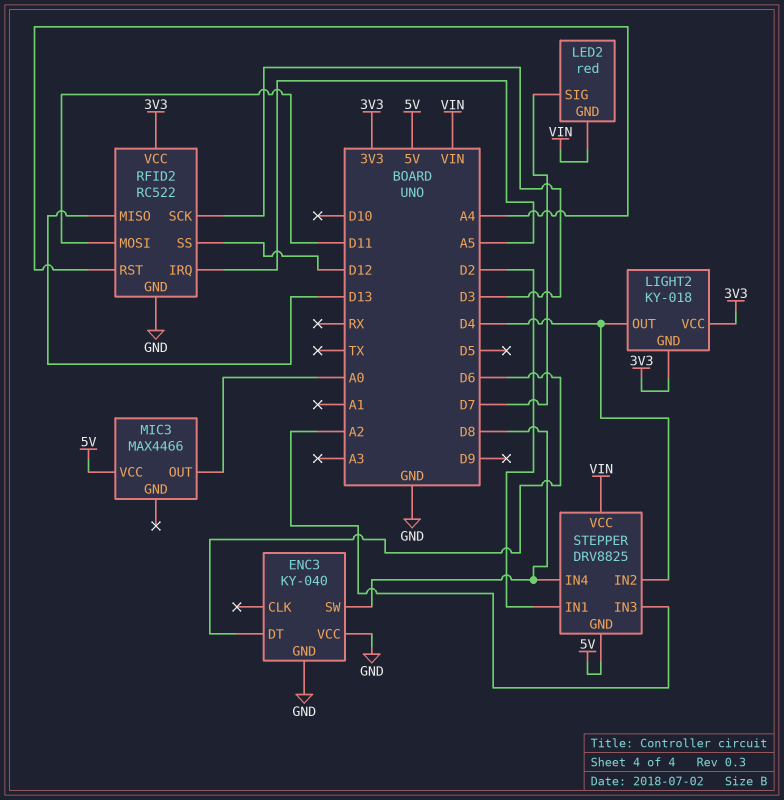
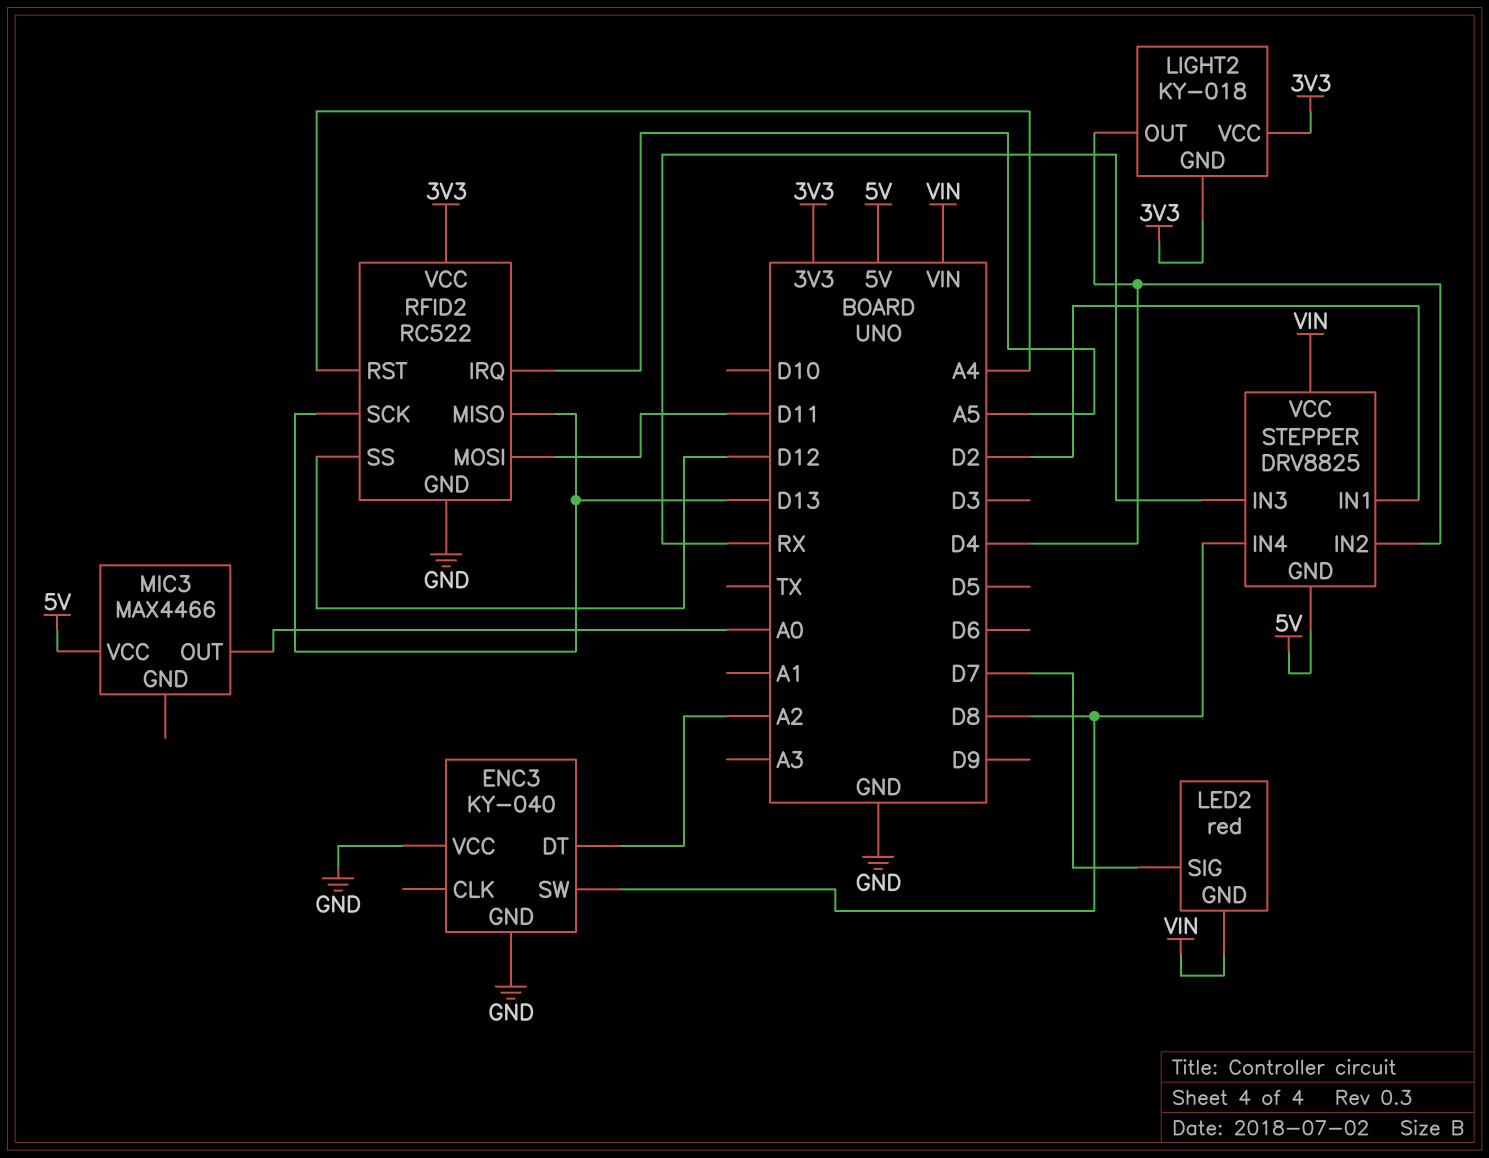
ENC3 pin DT: D6 -> A2
RFID2 pin SCK: D3 -> D13
STEPPER pin IN3: A2 -> RX

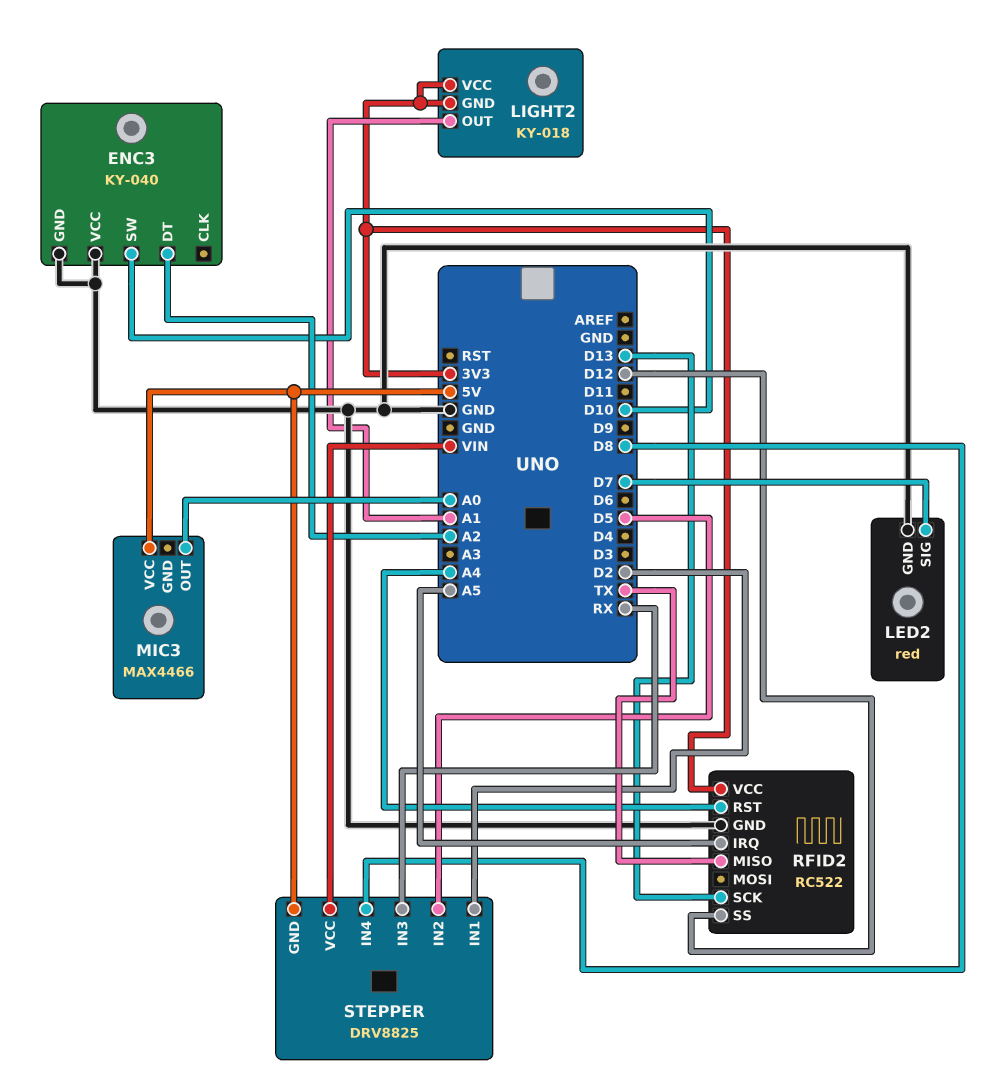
ENC3 pin SW: D8 -> D10
LED2 pin GND: VIN -> GND
LIGHT2 pin OUT: D4 -> A1
RFID2 pin MISO: D13 -> TX
RFID2 pin MOSI: D11 -> none
STEPPER pin IN2: D4 -> D5

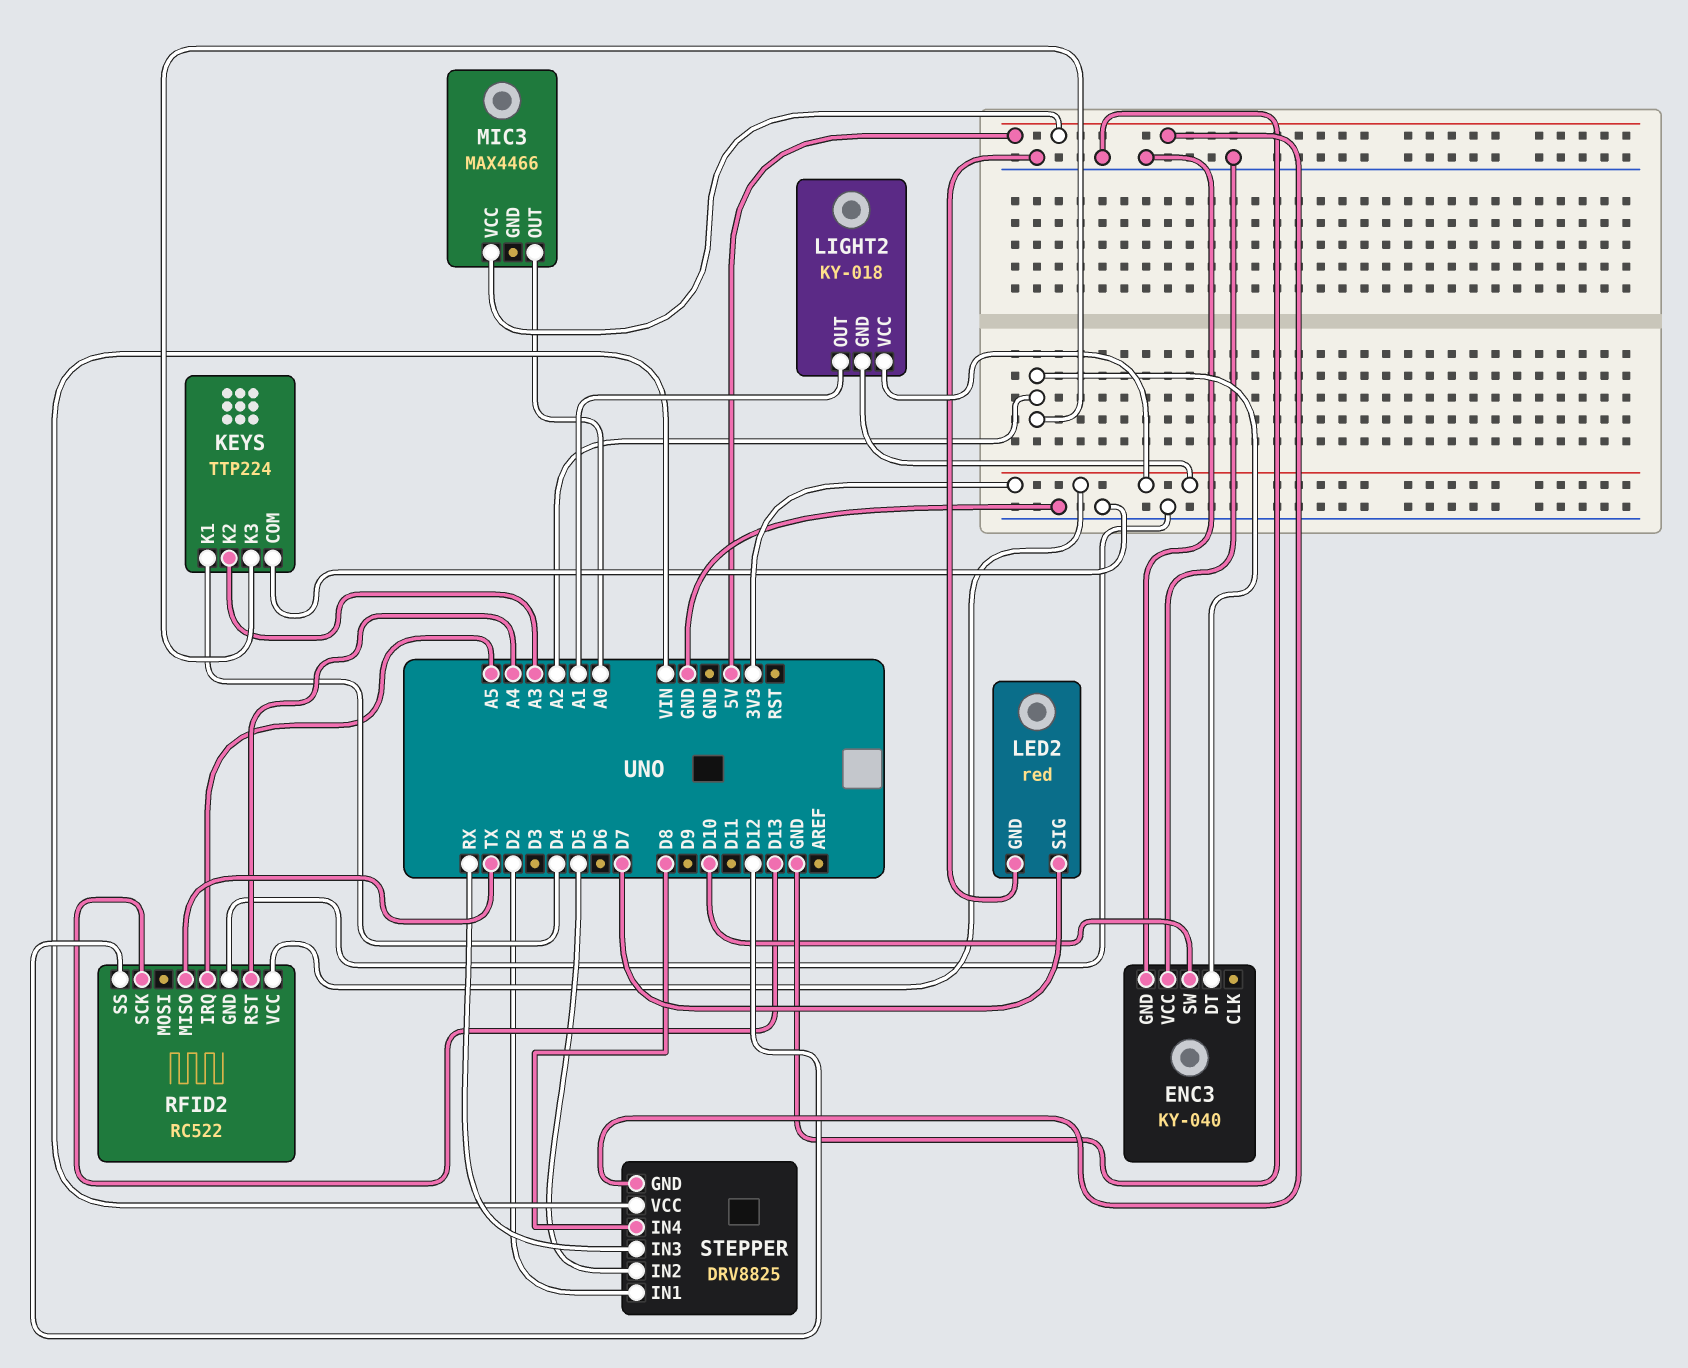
KEYS: none -> TTP224
KEYS pin COM: none -> GND
KEYS pin K1: none -> D4
KEYS pin K2: none -> A3
KEYS pin K3: none -> A2

